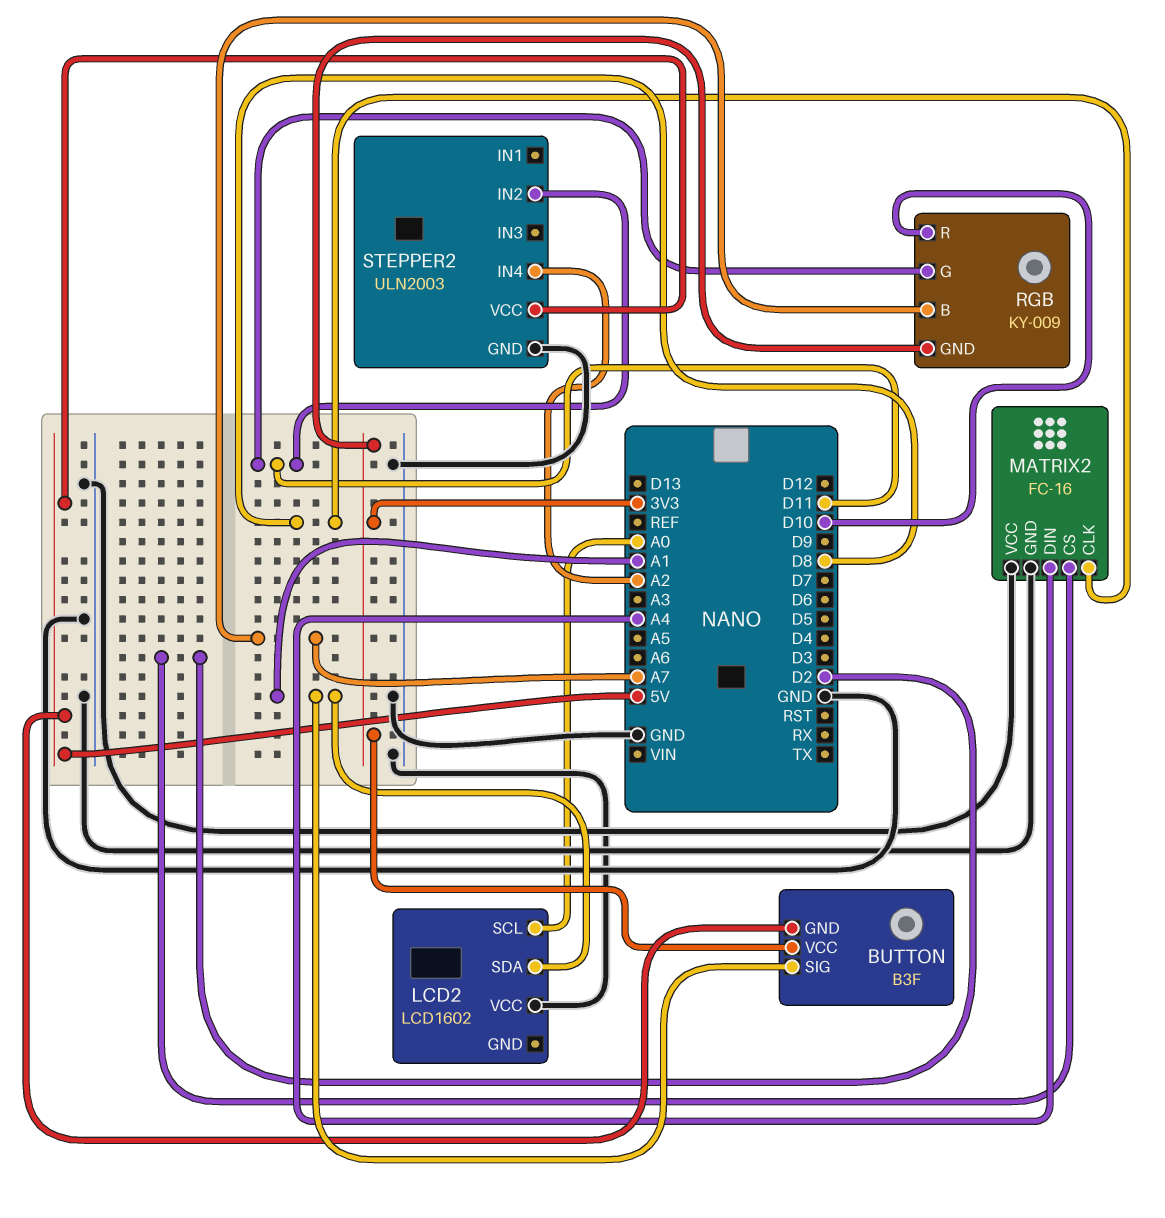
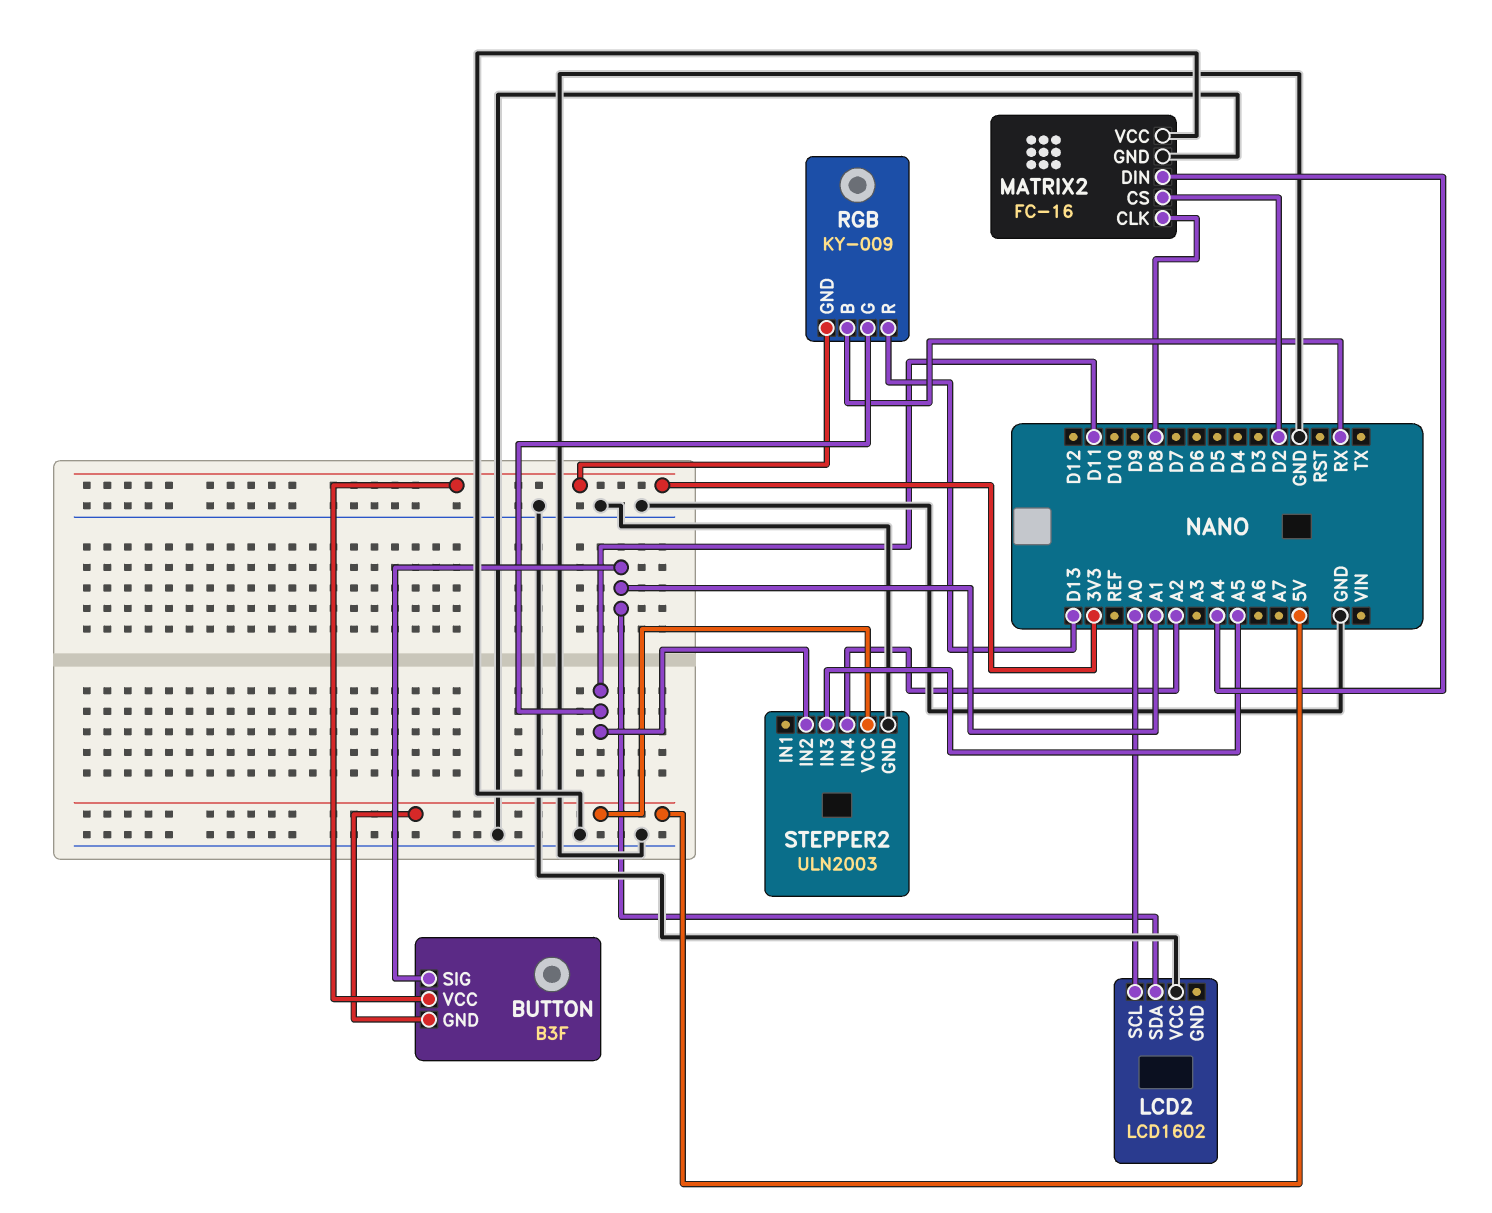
RGB pin B: A7 -> RX
RGB pin R: D10 -> D13
STEPPER2 pin IN3: none -> A5

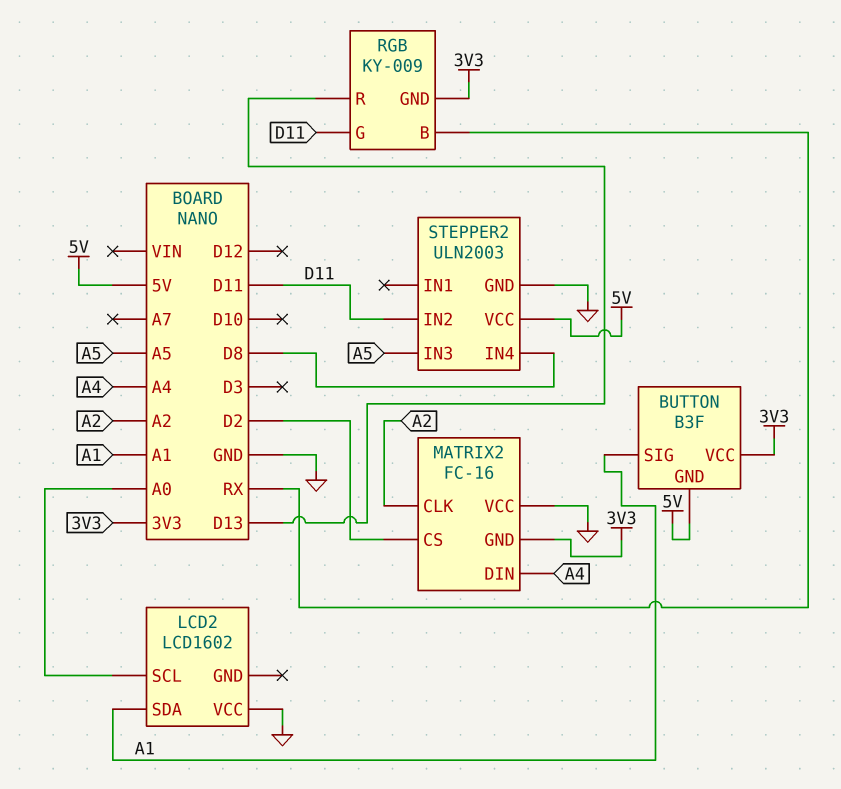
MATRIX2 pin CLK: D8 -> A2
MATRIX2 pin GND: GND -> 3V3
STEPPER2 pin IN4: A2 -> D8

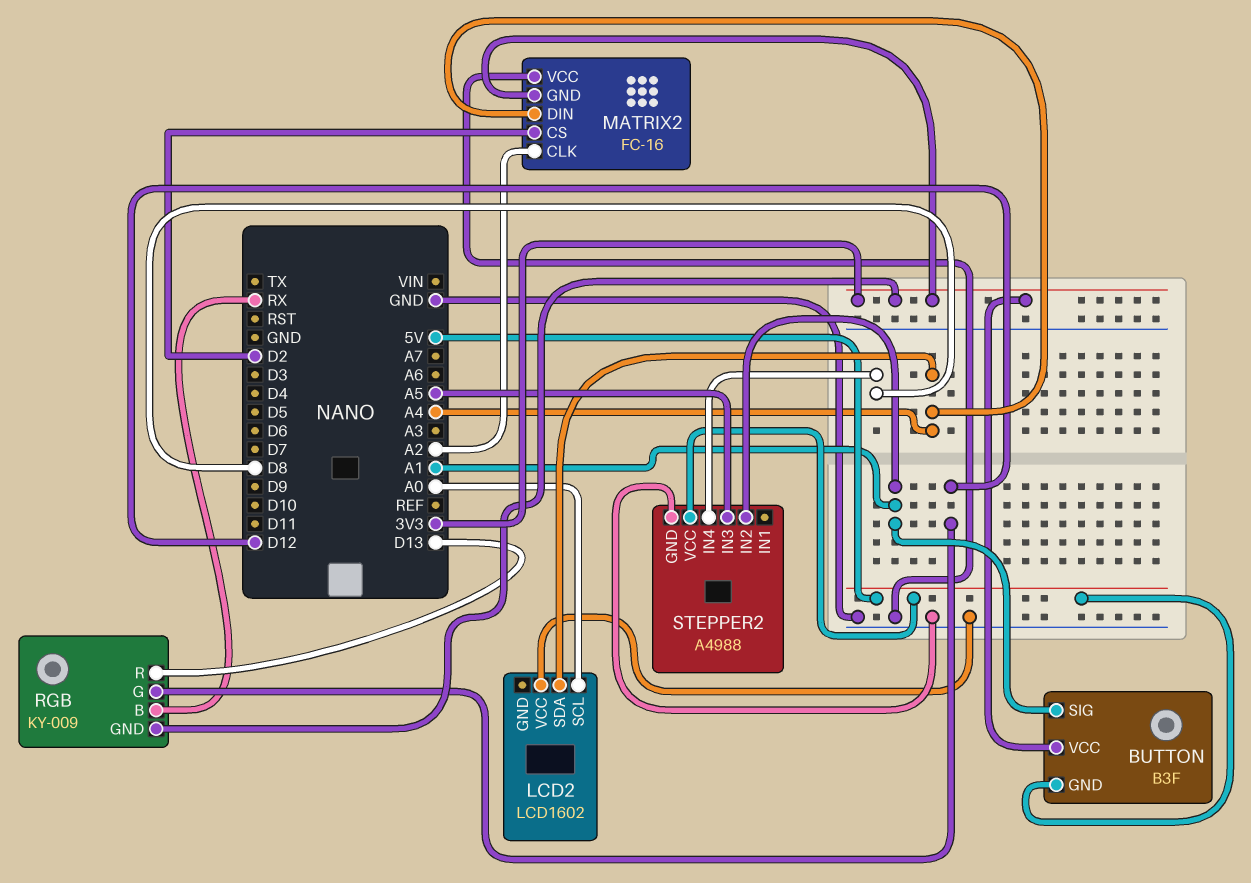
LCD2 pin SDA: A1 -> A4
RGB pin G: D11 -> D12
STEPPER2: ULN2003 -> A4988
STEPPER2 pin IN2: D11 -> A1

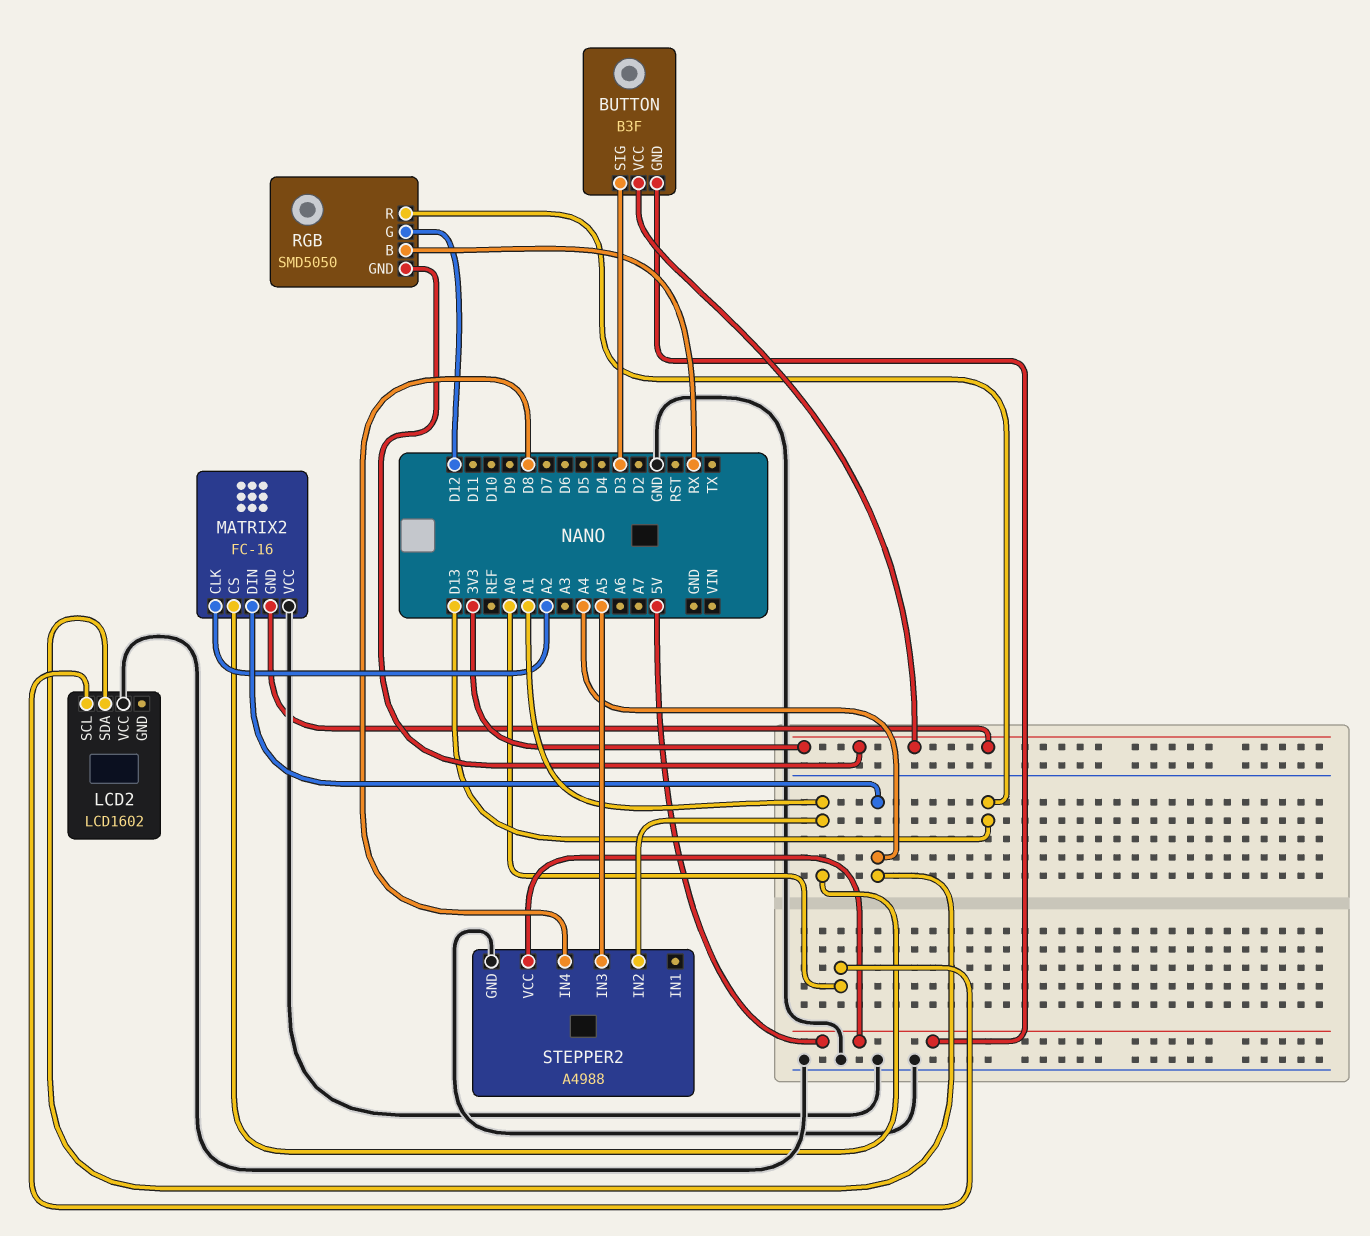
BUTTON pin SIG: A1 -> D3
MATRIX2 pin CS: D2 -> A1
RGB: KY-009 -> SMD5050

